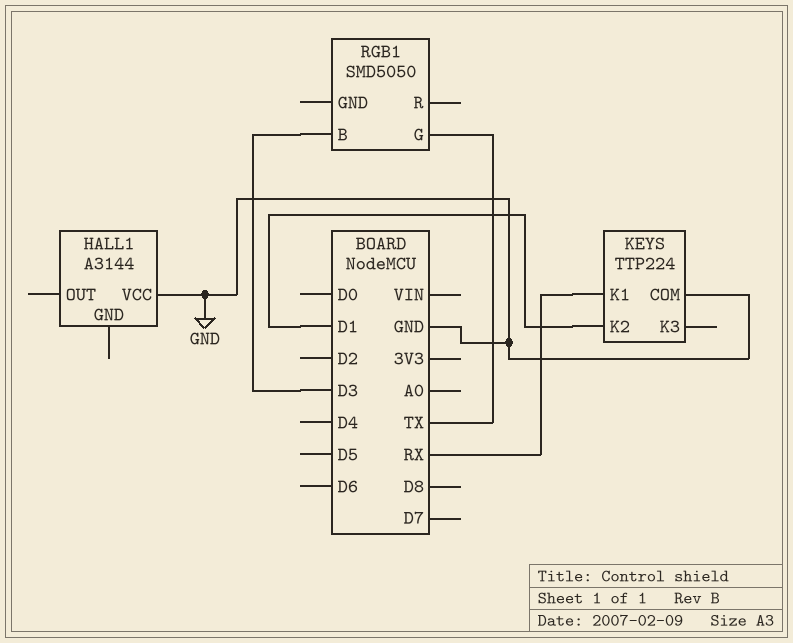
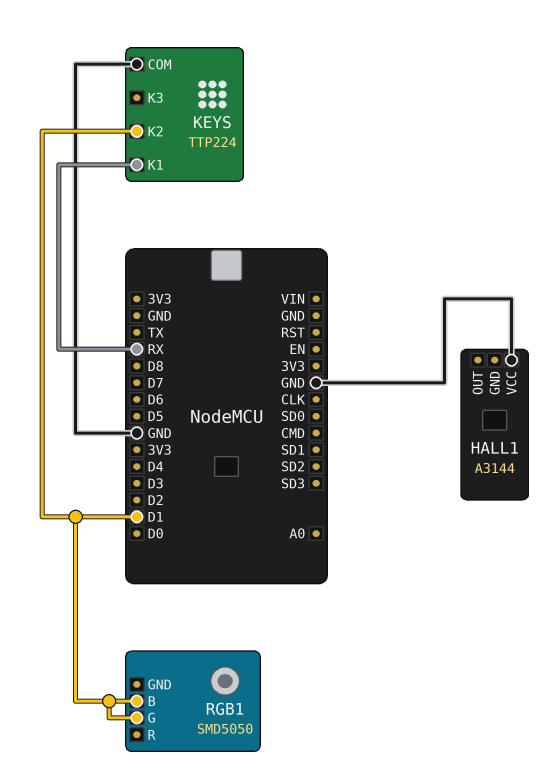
RGB1 pin B: D3 -> D1
RGB1 pin G: TX -> D1

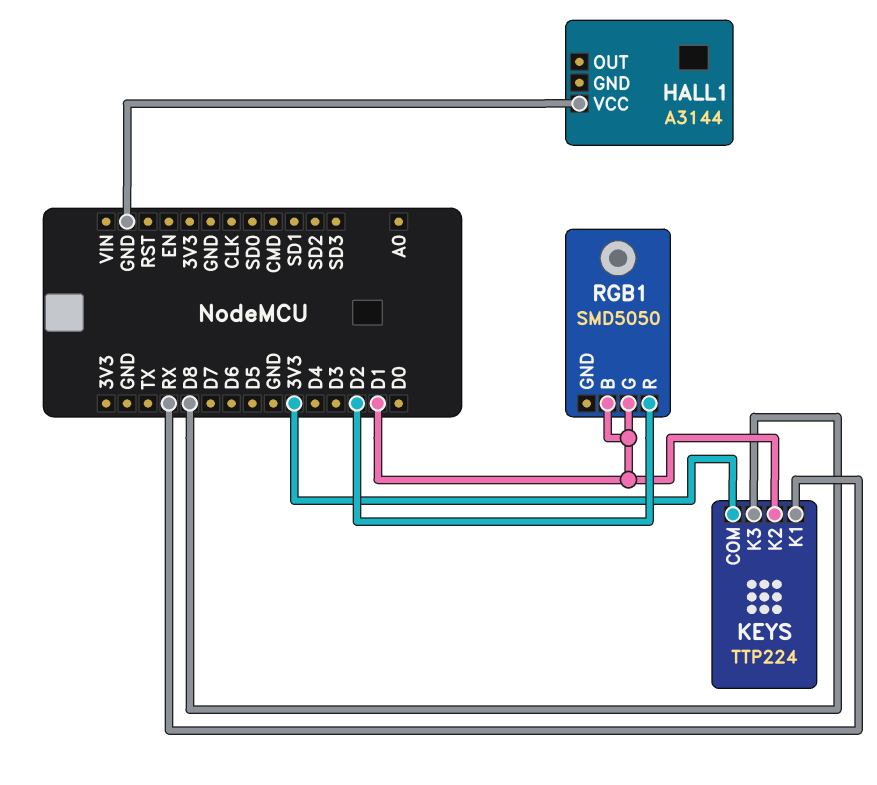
KEYS pin COM: GND -> 3V3
KEYS pin K3: none -> D8
RGB1 pin R: none -> D2

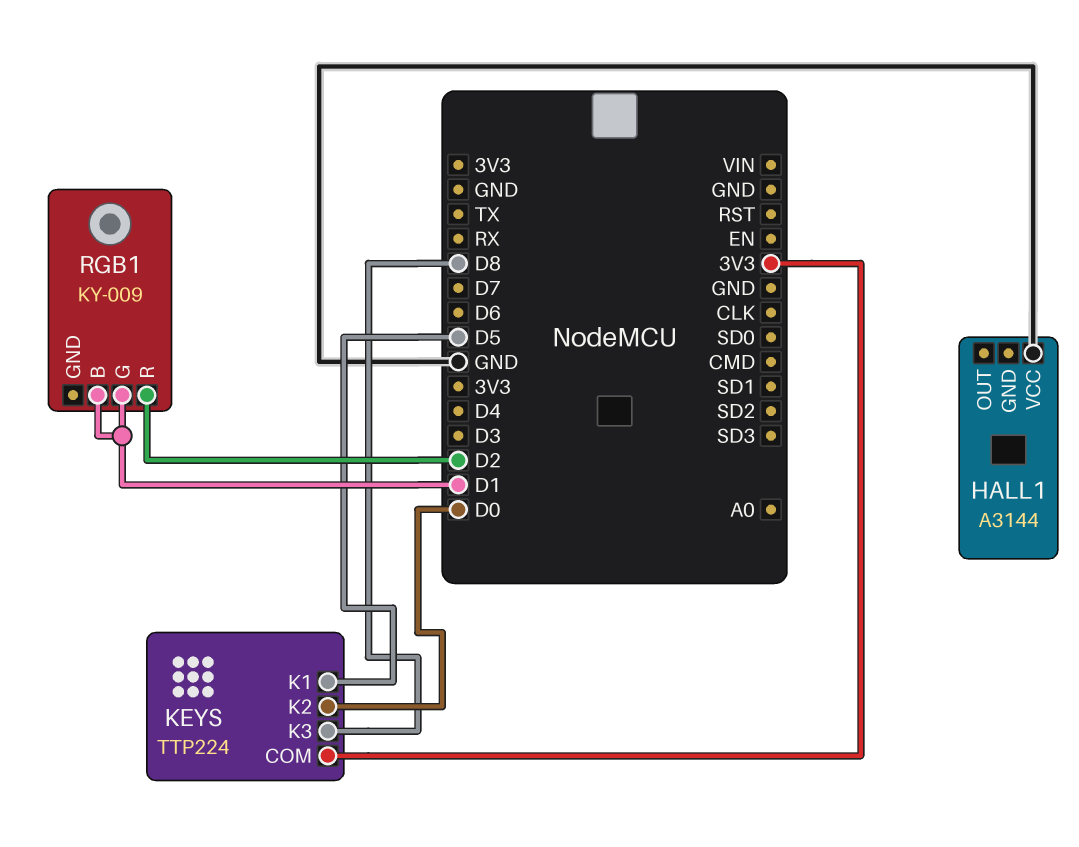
KEYS pin K1: RX -> D5
KEYS pin K2: D1 -> D0
RGB1: SMD5050 -> KY-009

